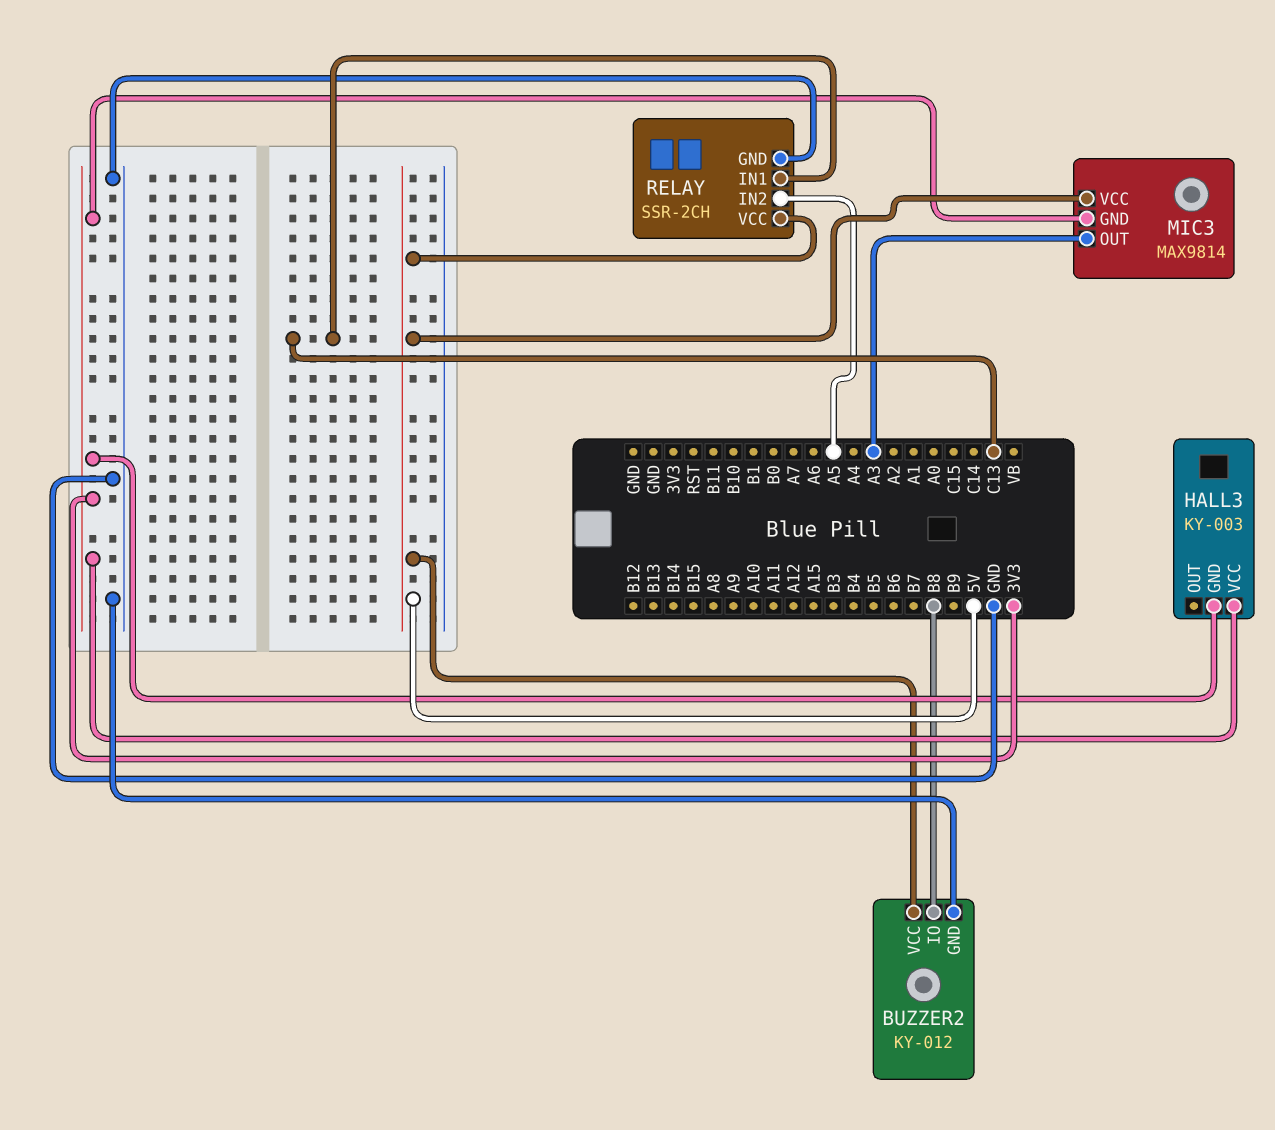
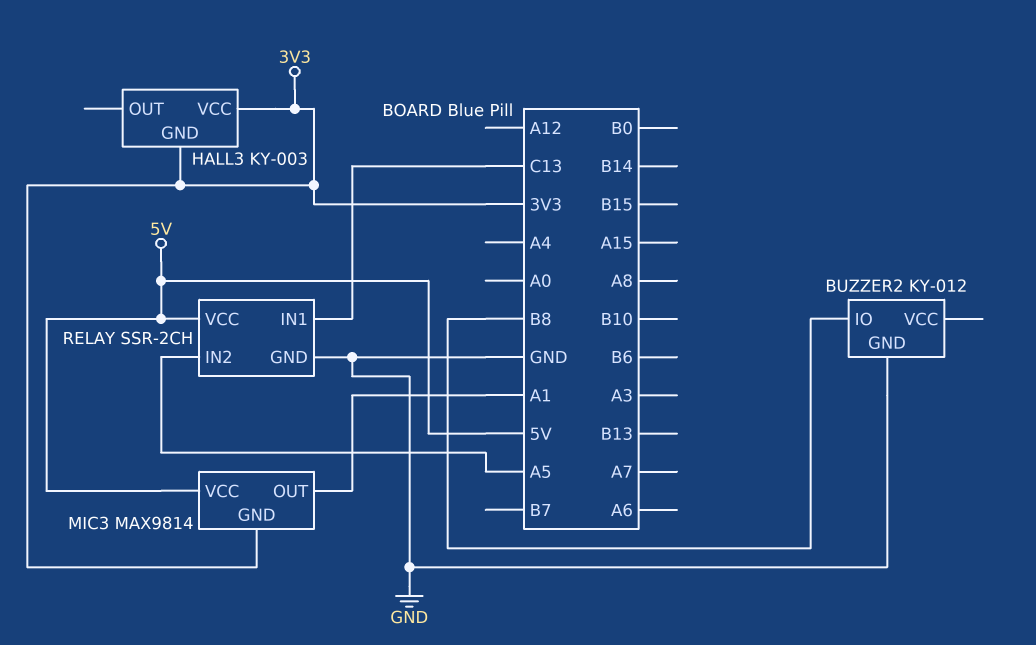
BUZZER2 pin VCC: 5V -> none
MIC3 pin OUT: A3 -> A1

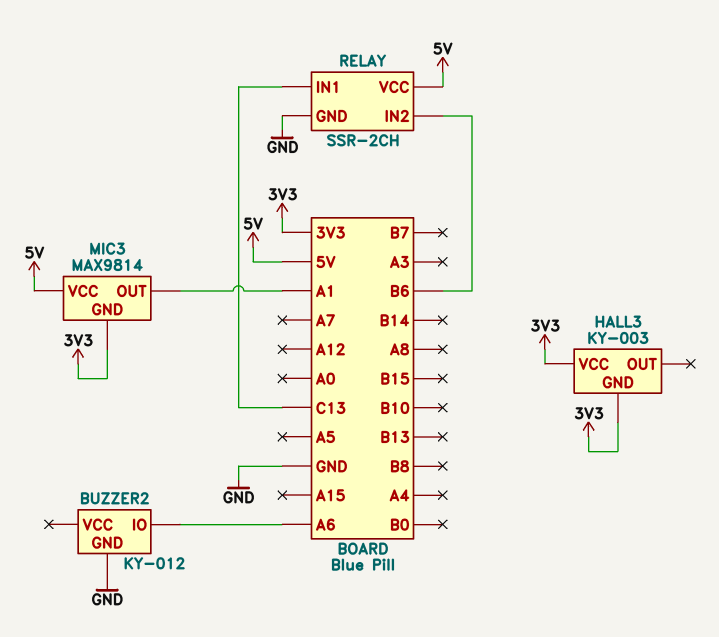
BUZZER2 pin IO: B8 -> A6
RELAY pin IN2: A5 -> B6

